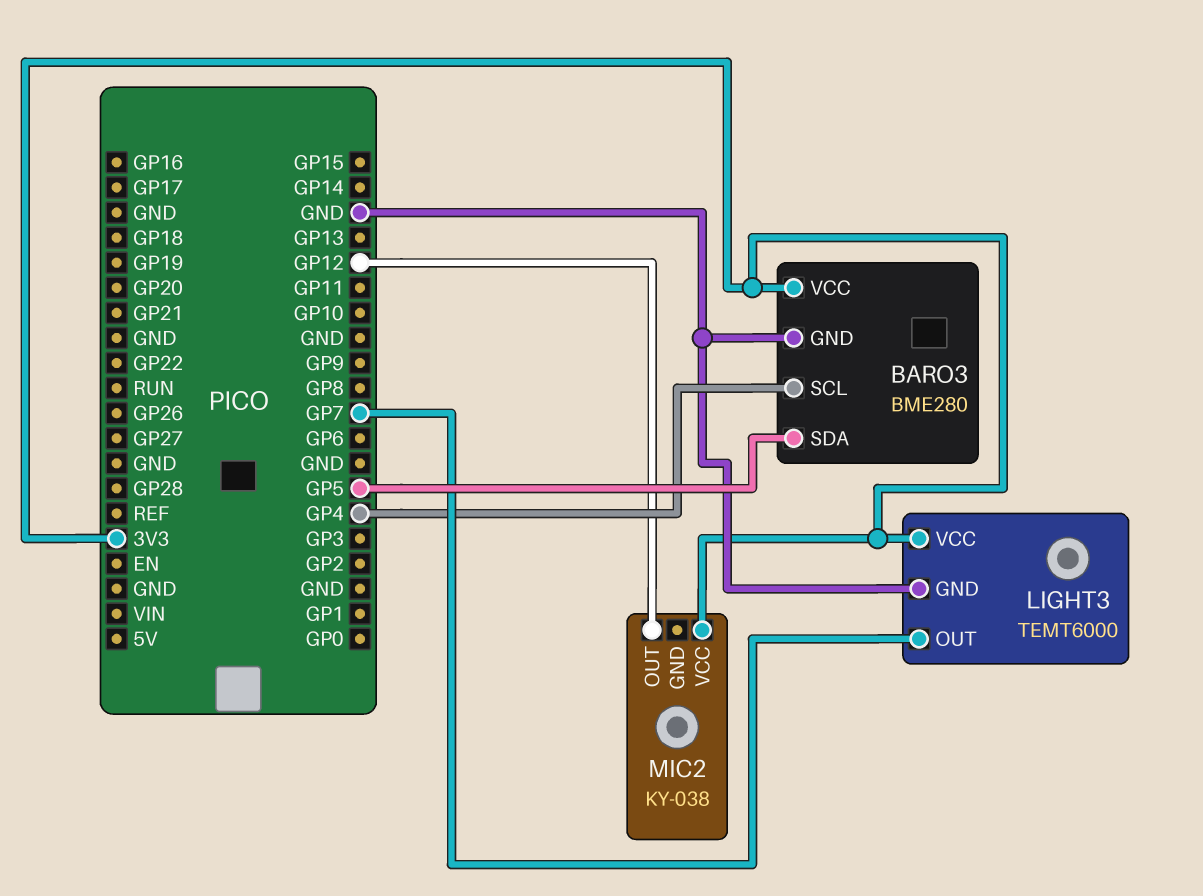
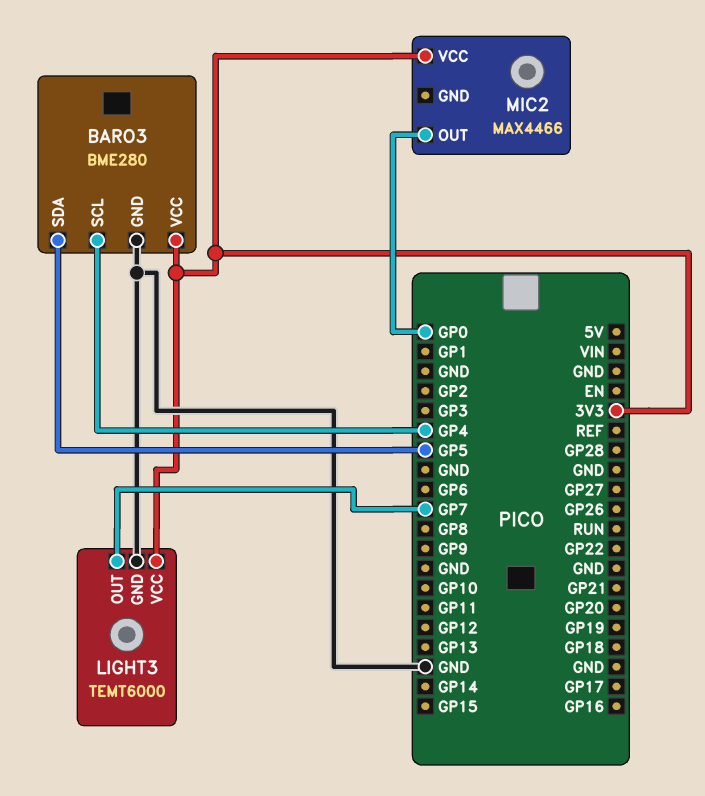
MIC2: KY-038 -> MAX4466
MIC2 pin OUT: GP12 -> GP0

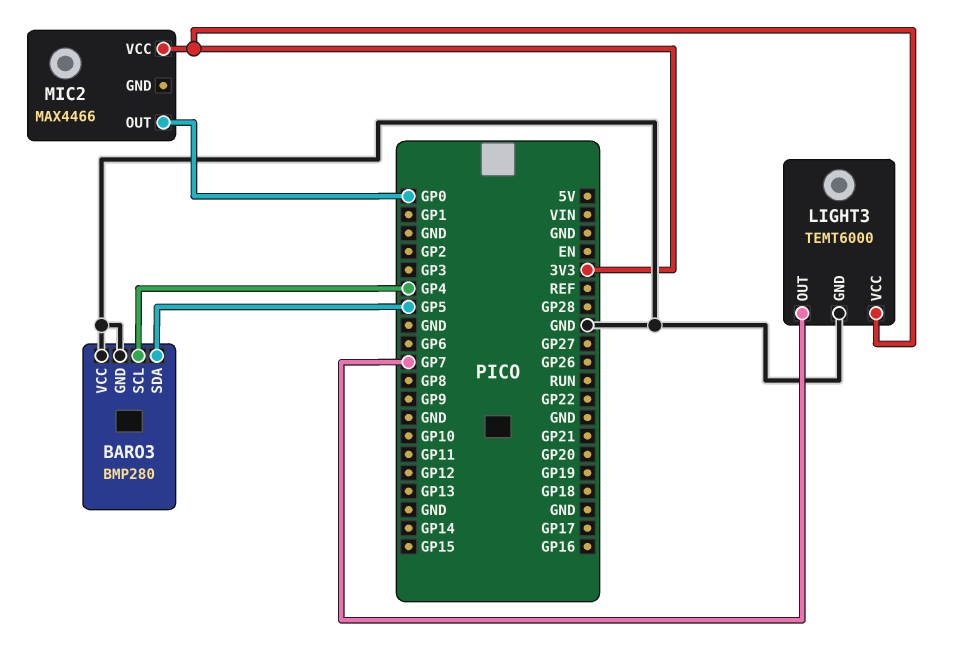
BARO3: BME280 -> BMP280
BARO3 pin VCC: 3V3 -> GND

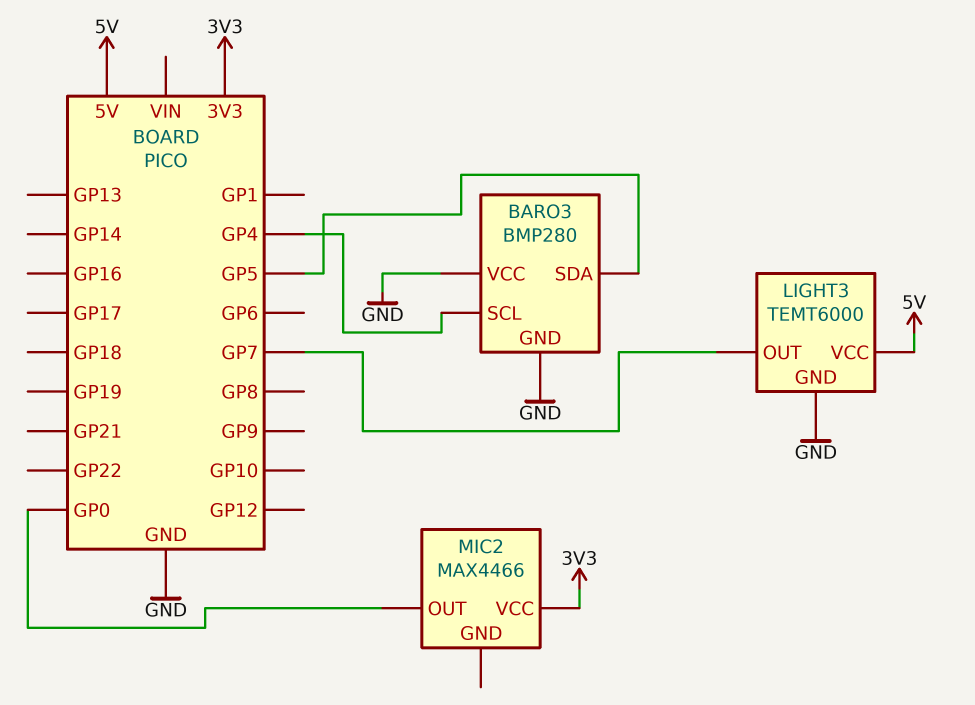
LIGHT3 pin VCC: 3V3 -> 5V

